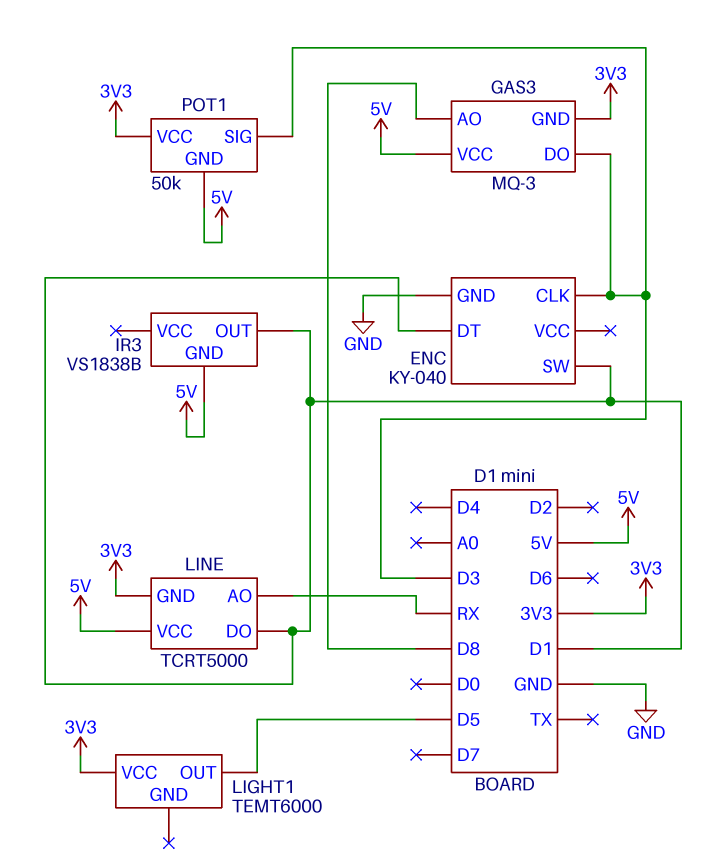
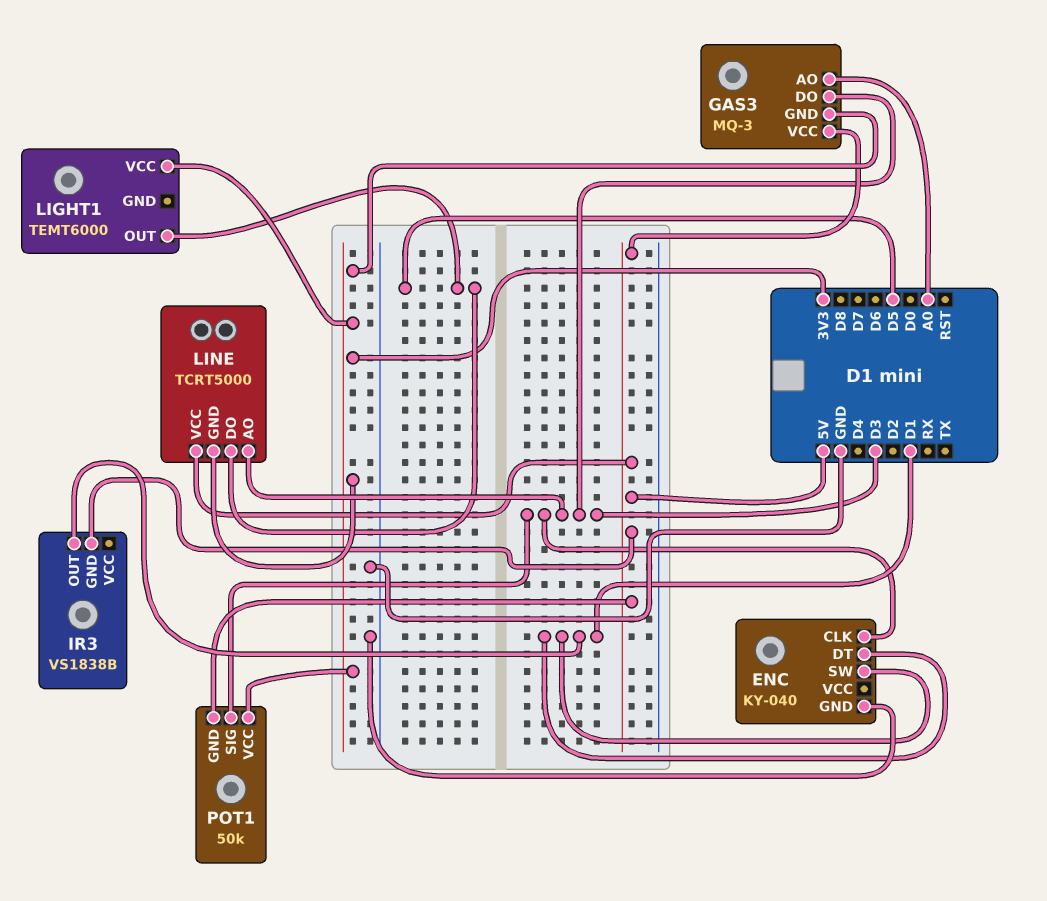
GAS3 pin AO: D8 -> A0
LINE pin AO: RX -> D3
LINE pin DO: D1 -> D5

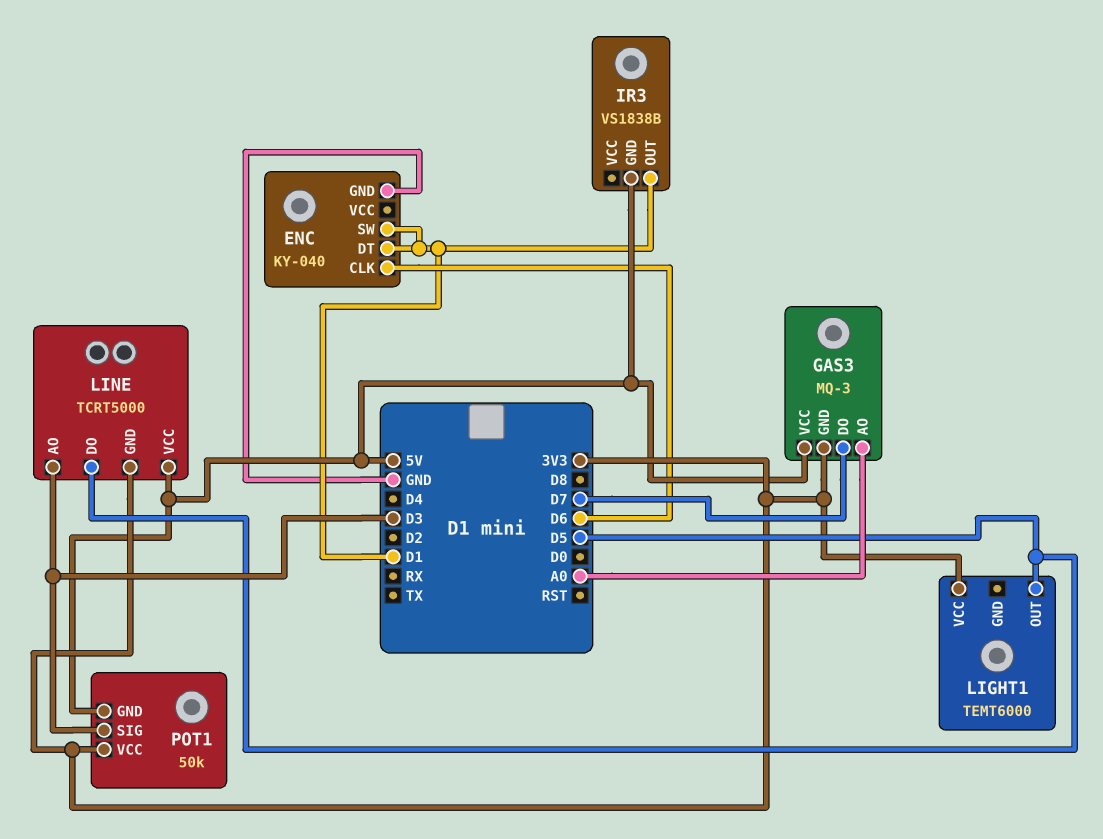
ENC pin CLK: D3 -> D6
GAS3 pin DO: D3 -> D7

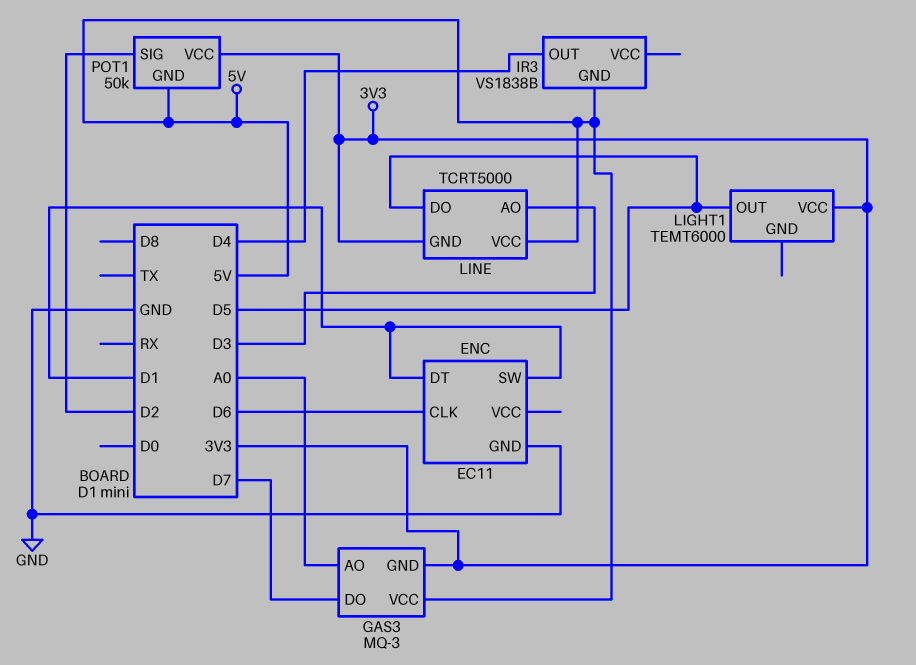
ENC: KY-040 -> EC11
IR3 pin OUT: D1 -> D4
POT1 pin SIG: D3 -> D2

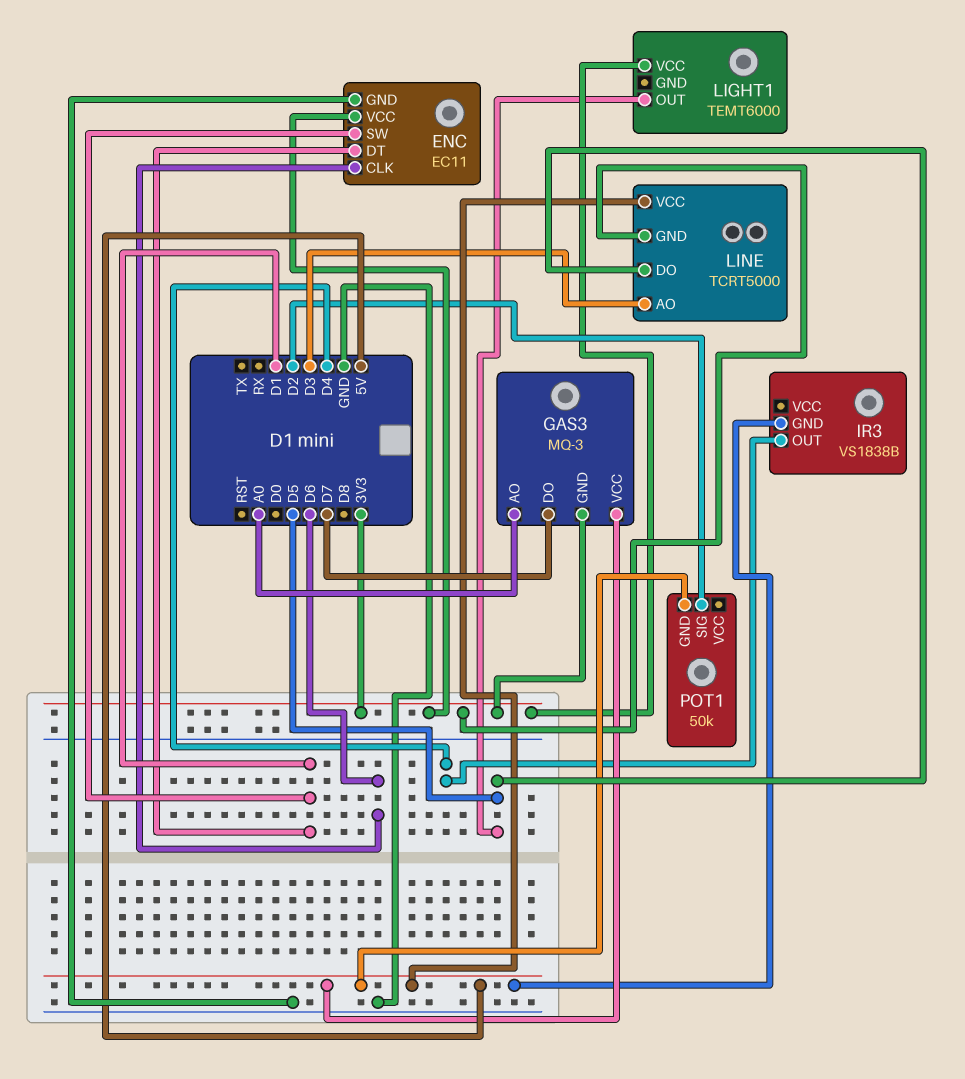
ENC pin VCC: none -> 3V3
POT1 pin VCC: 3V3 -> none

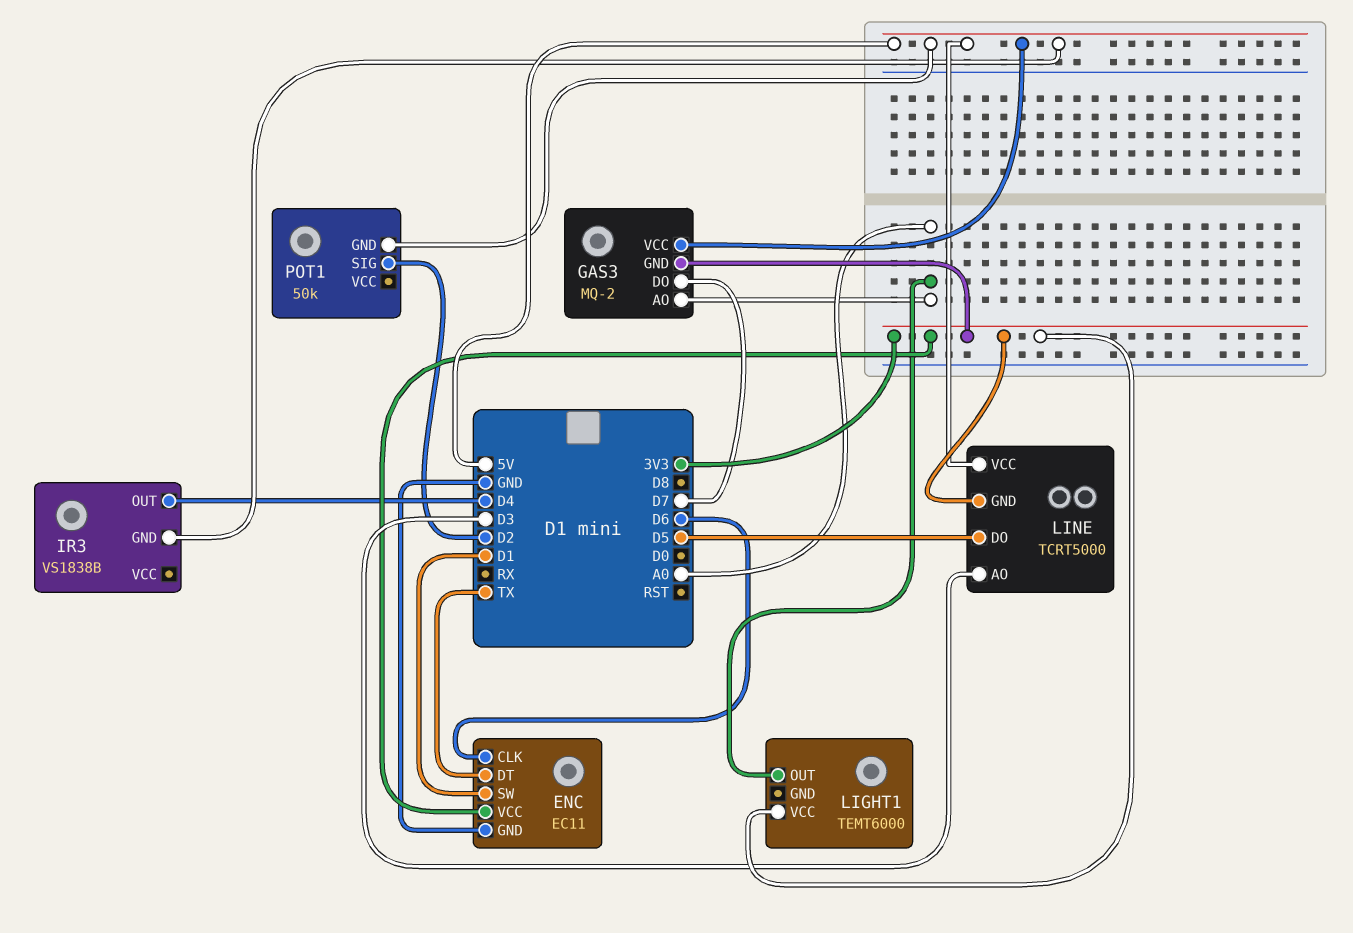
ENC pin DT: D1 -> TX
GAS3: MQ-3 -> MQ-2
LIGHT1 pin OUT: D5 -> A0

